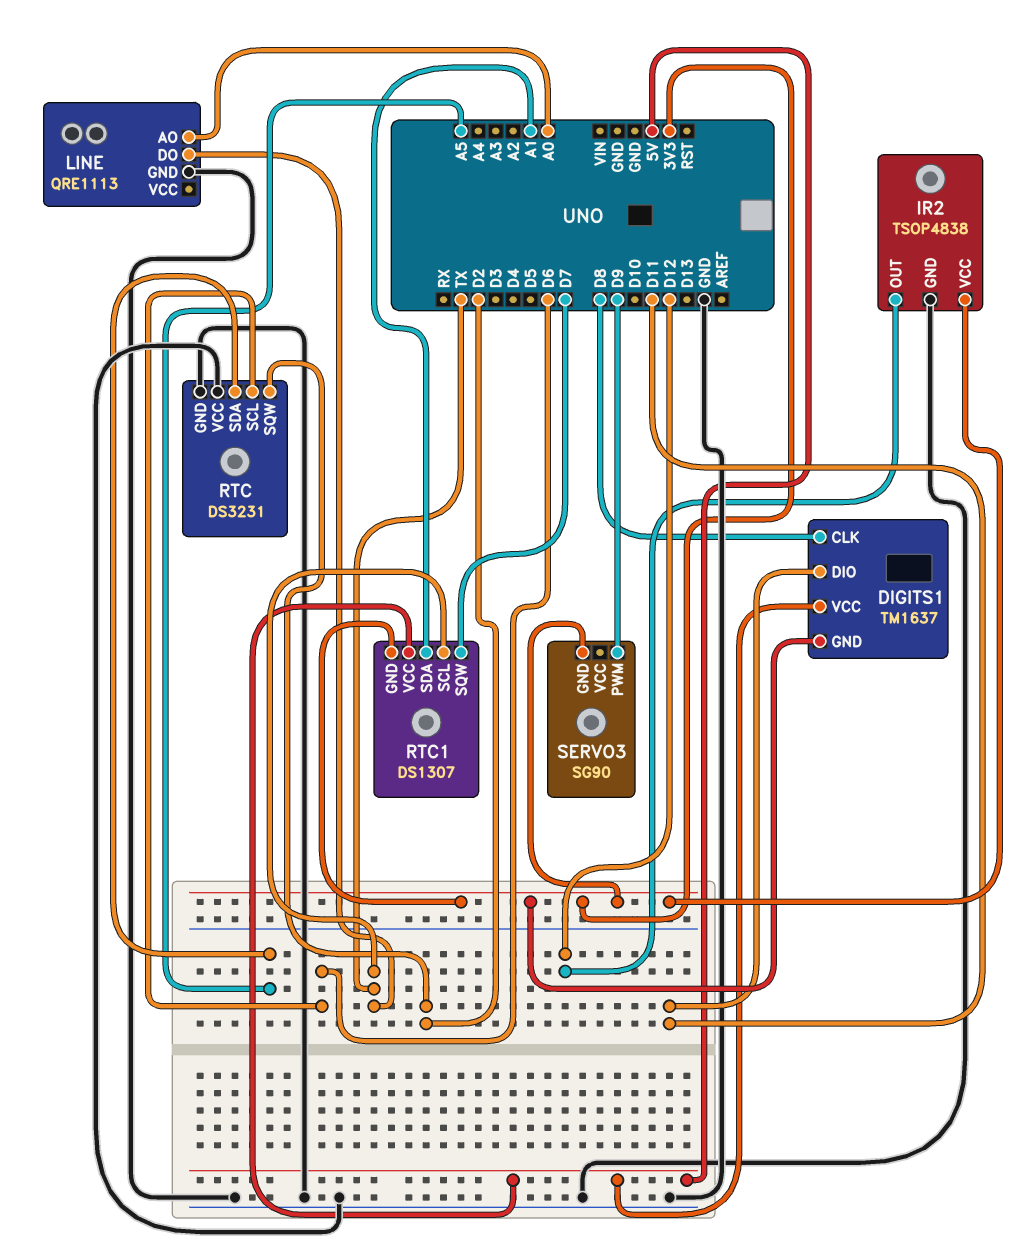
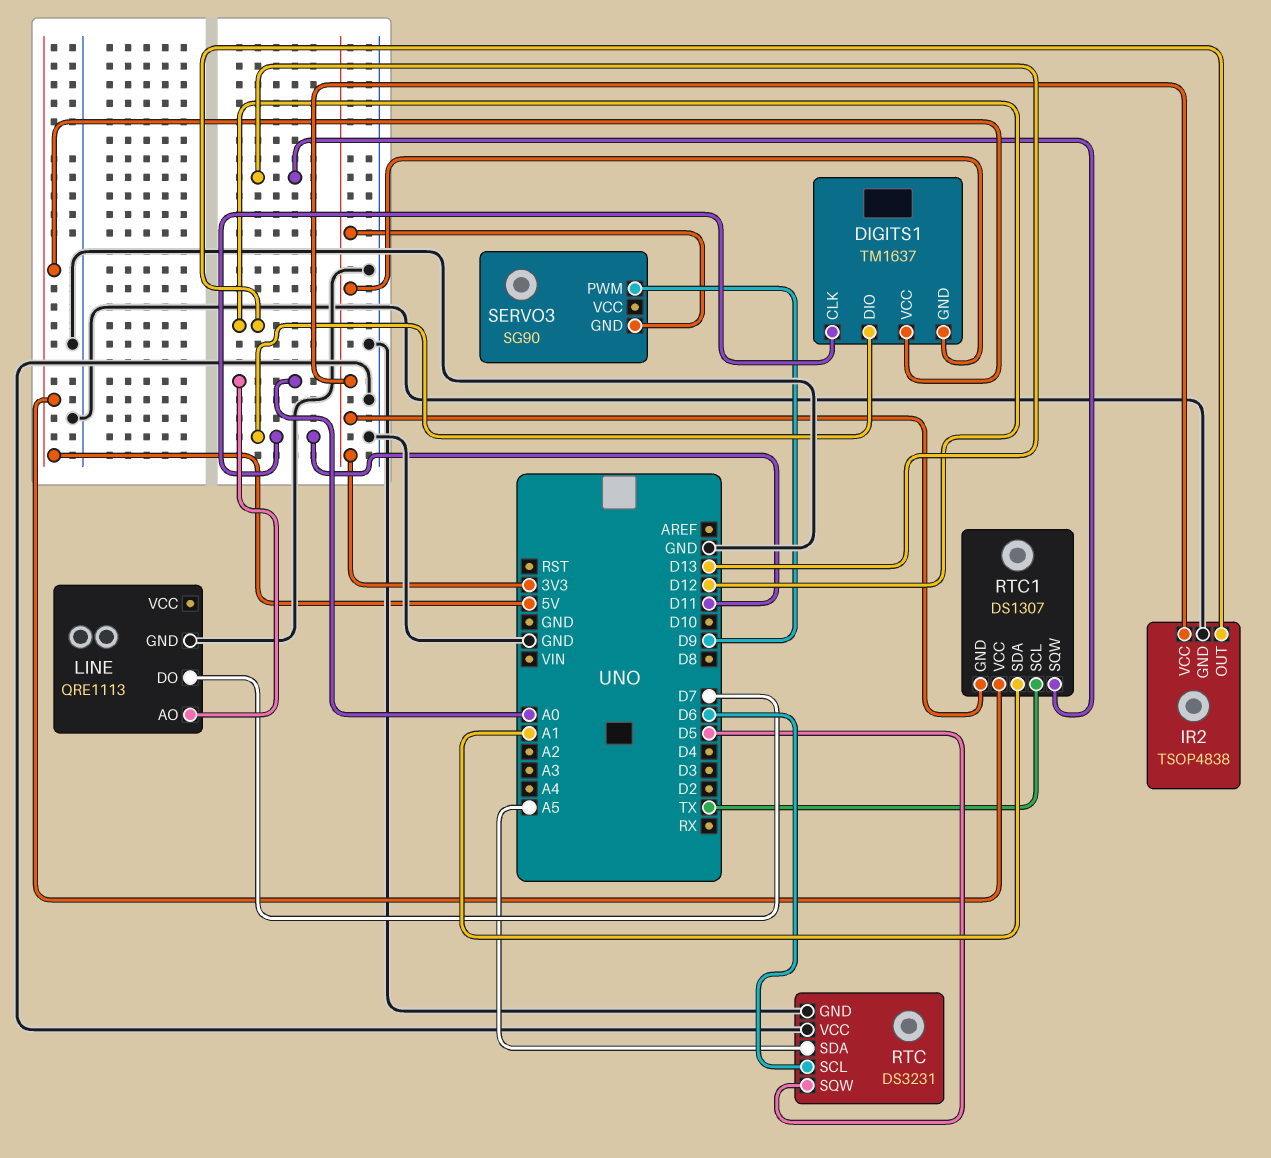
DIGITS1 pin CLK: D8 -> D11
LINE pin DO: TX -> D7
RTC pin SQW: D2 -> D5
RTC1 pin SQW: D7 -> D13

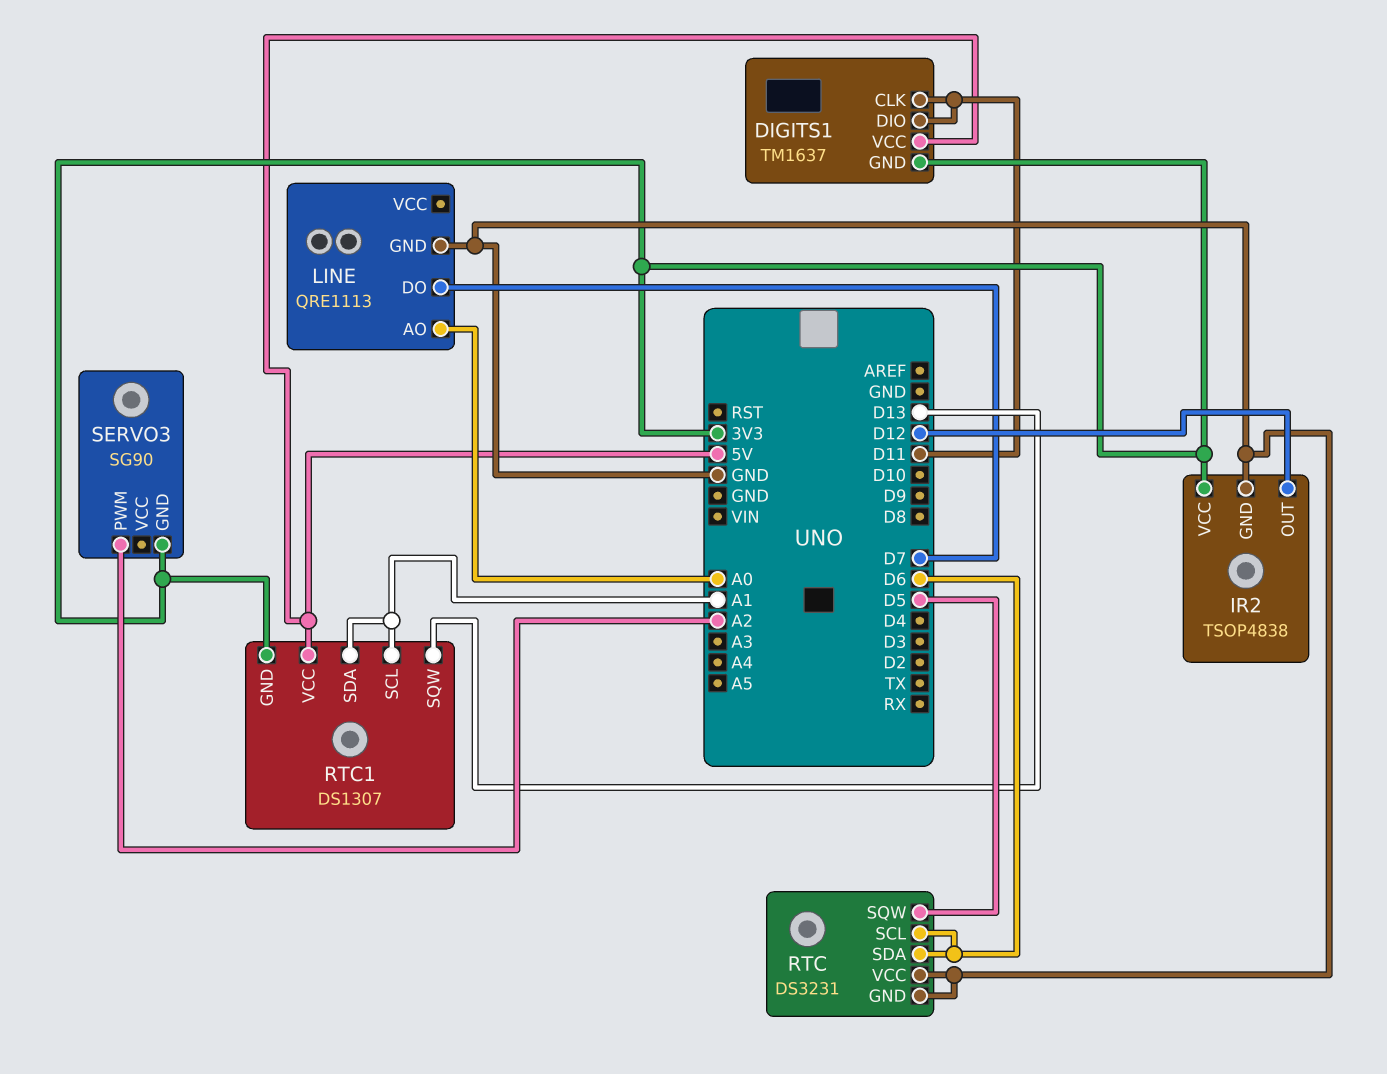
RTC pin SDA: A5 -> D6
RTC1 pin SCL: TX -> A1
SERVO3 pin PWM: D9 -> A2

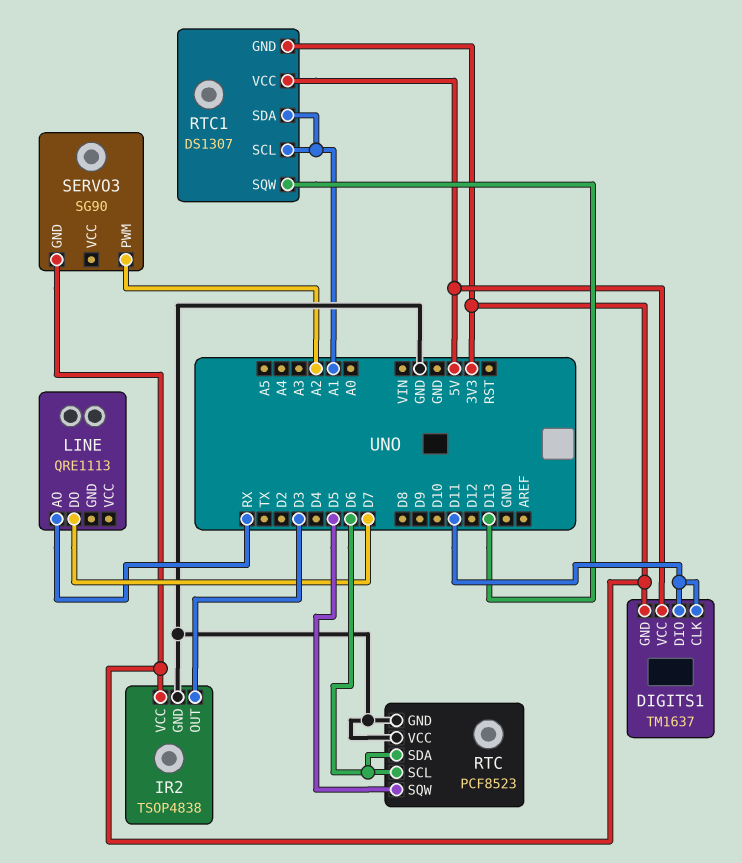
IR2 pin OUT: D12 -> D3
LINE pin AO: A0 -> RX
LINE pin GND: GND -> none
RTC: DS3231 -> PCF8523

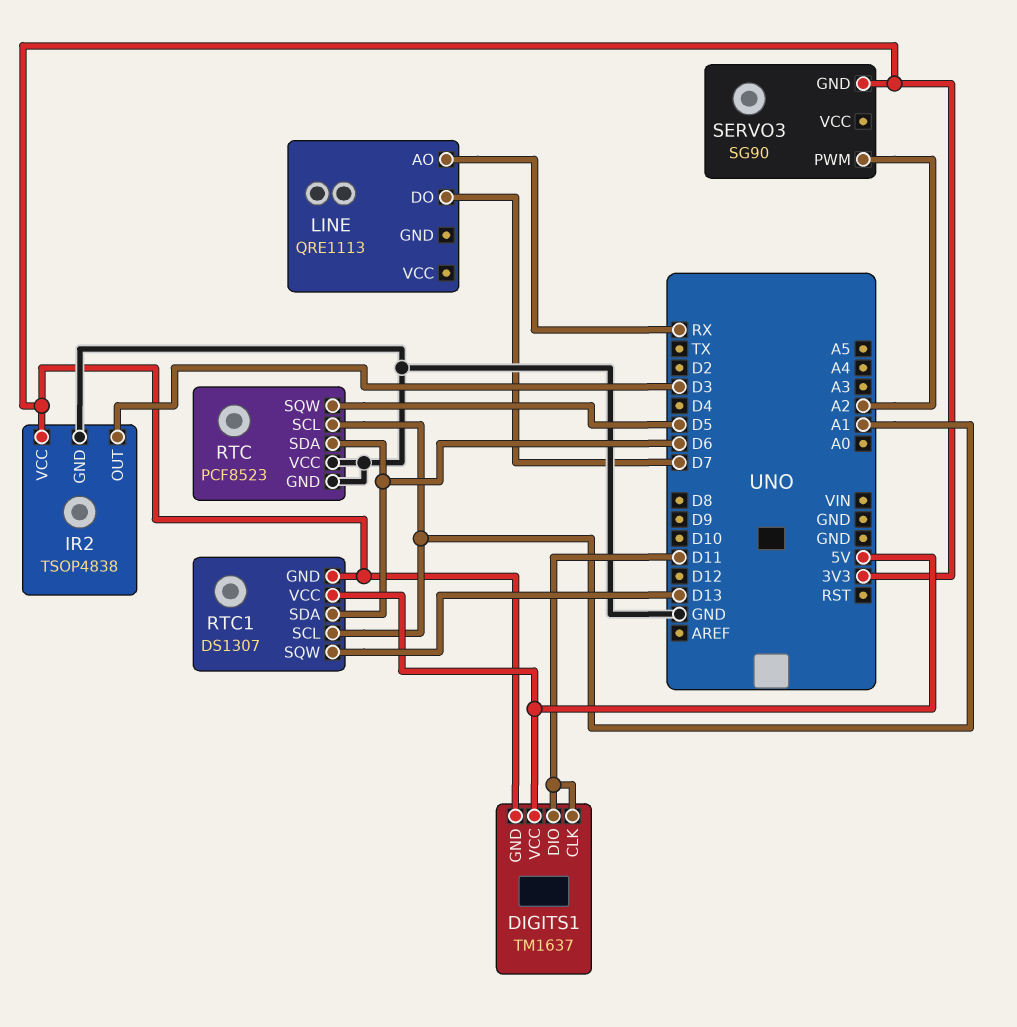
RTC pin SCL: D6 -> A1
RTC1 pin SDA: A1 -> D6

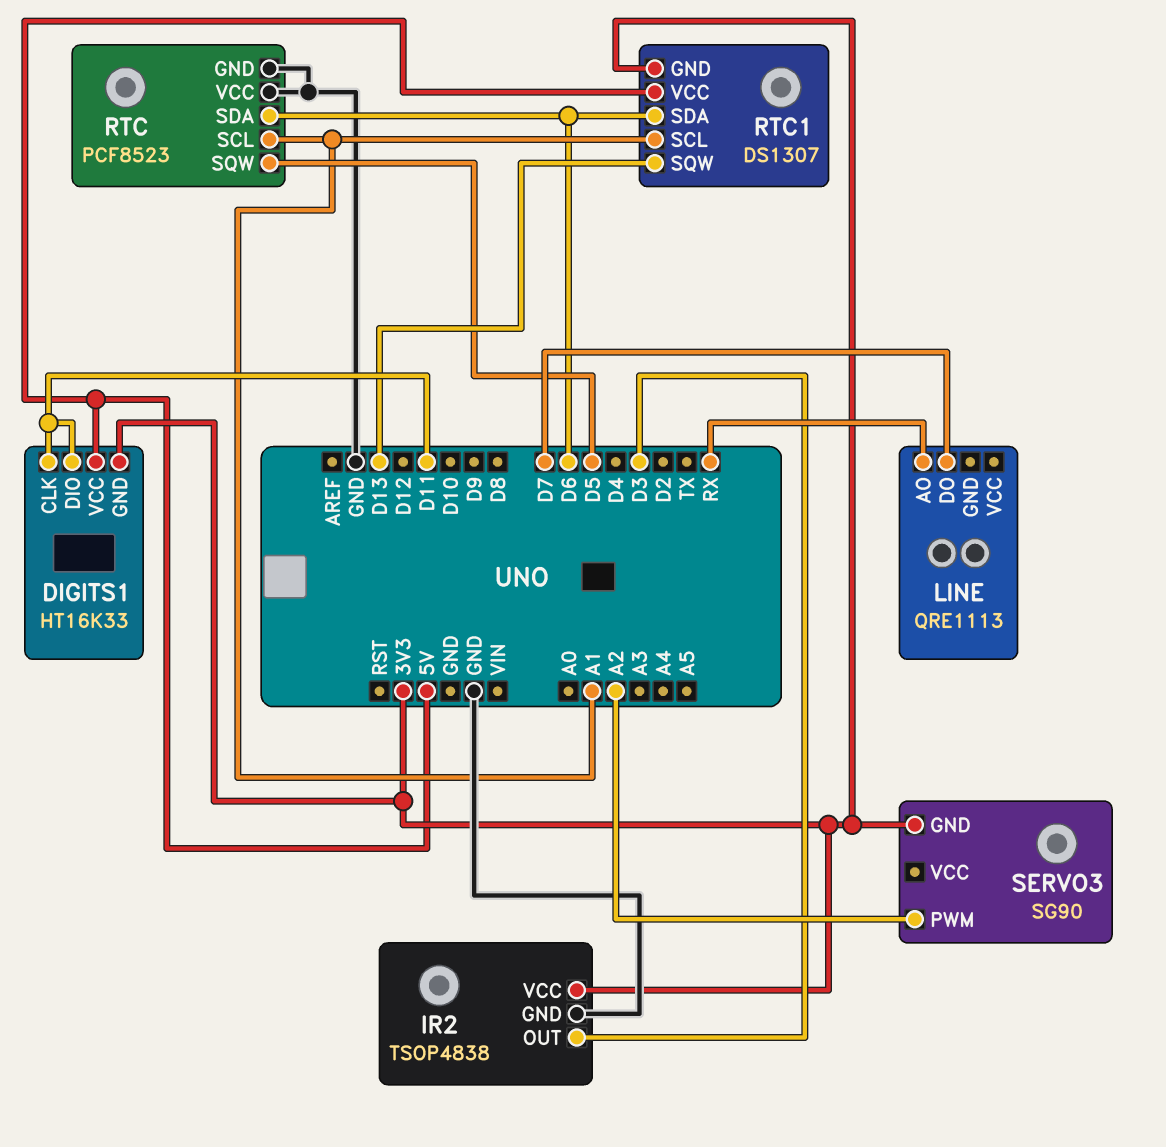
DIGITS1: TM1637 -> HT16K33

